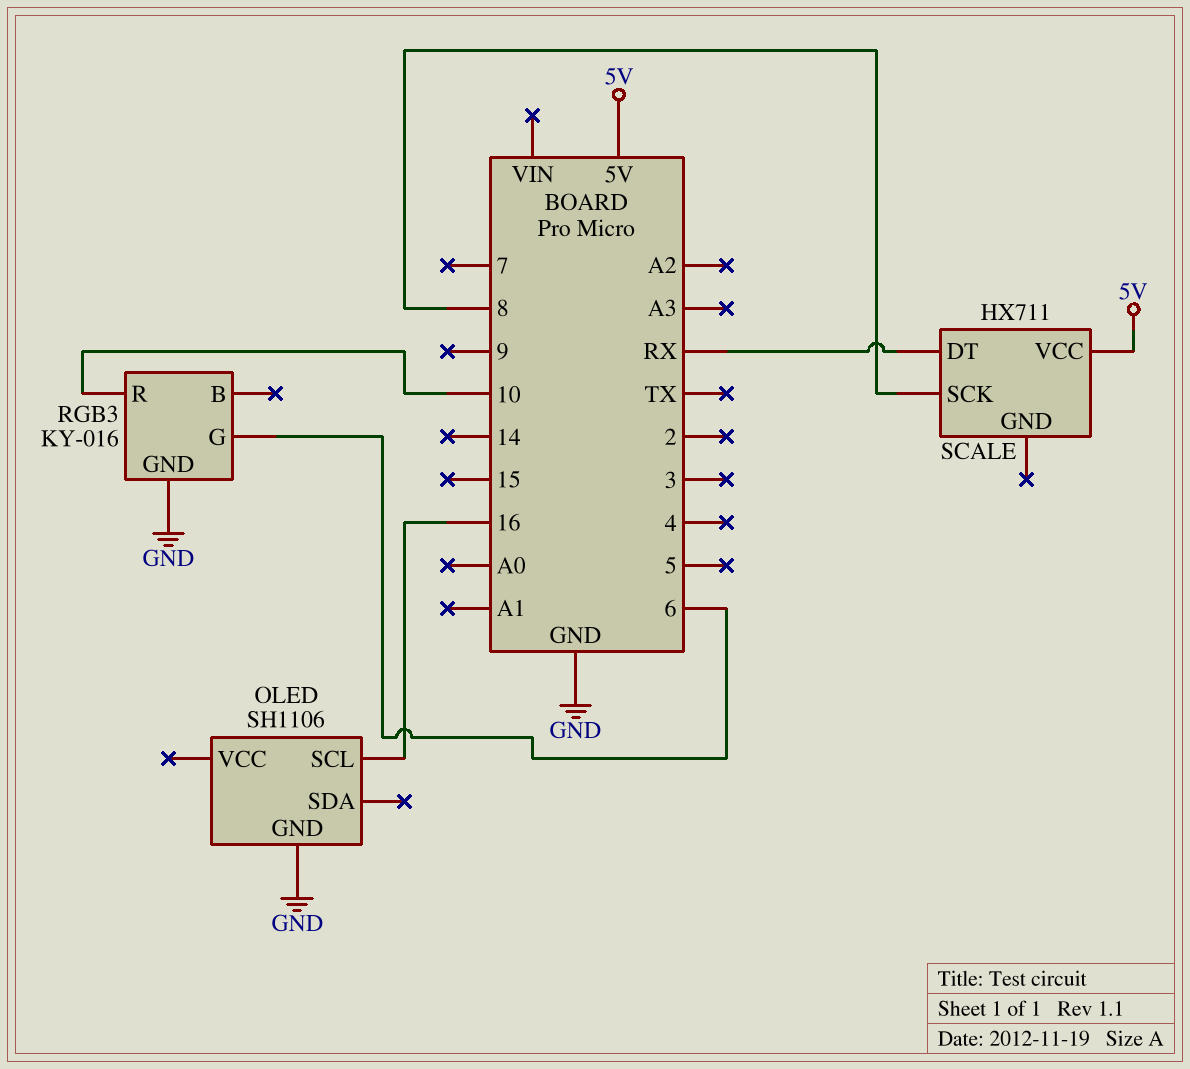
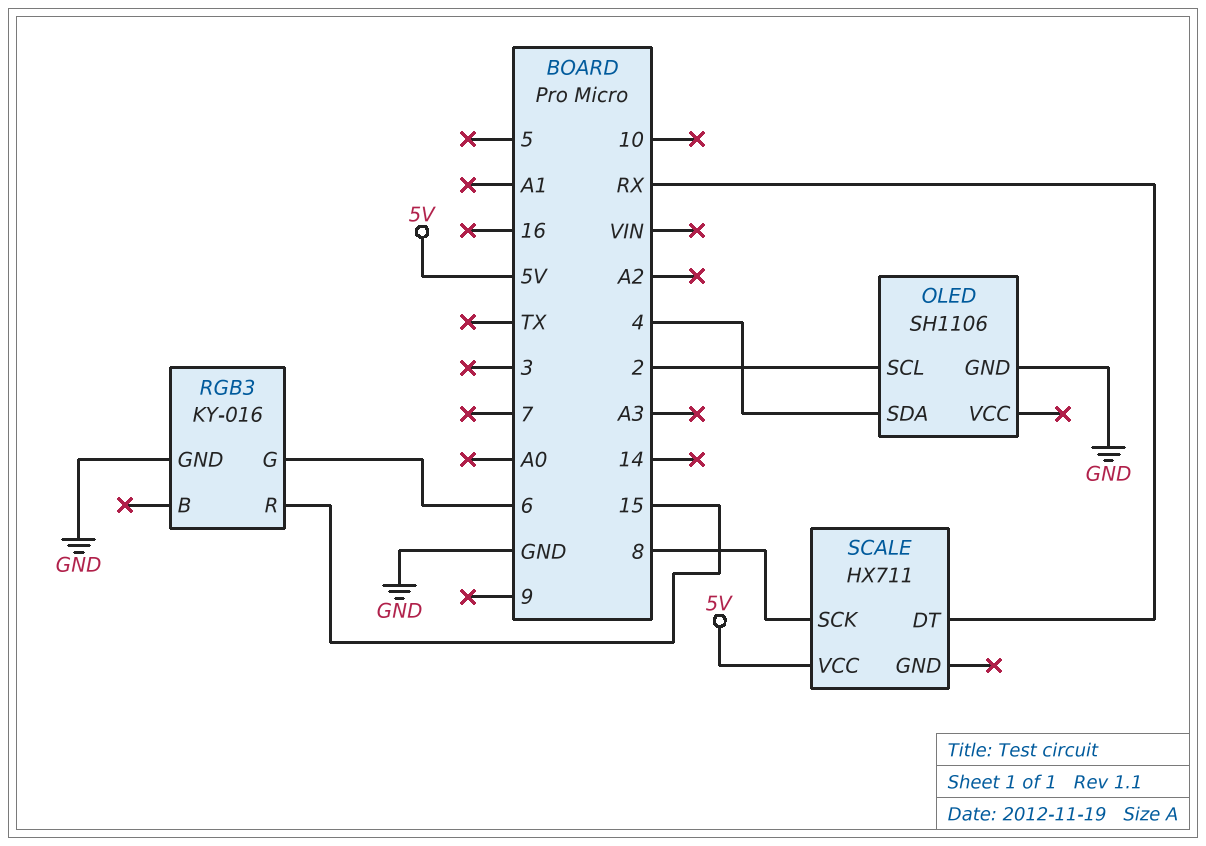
OLED pin SCL: 16 -> 2
OLED pin SDA: none -> 4
RGB3 pin R: 10 -> 15

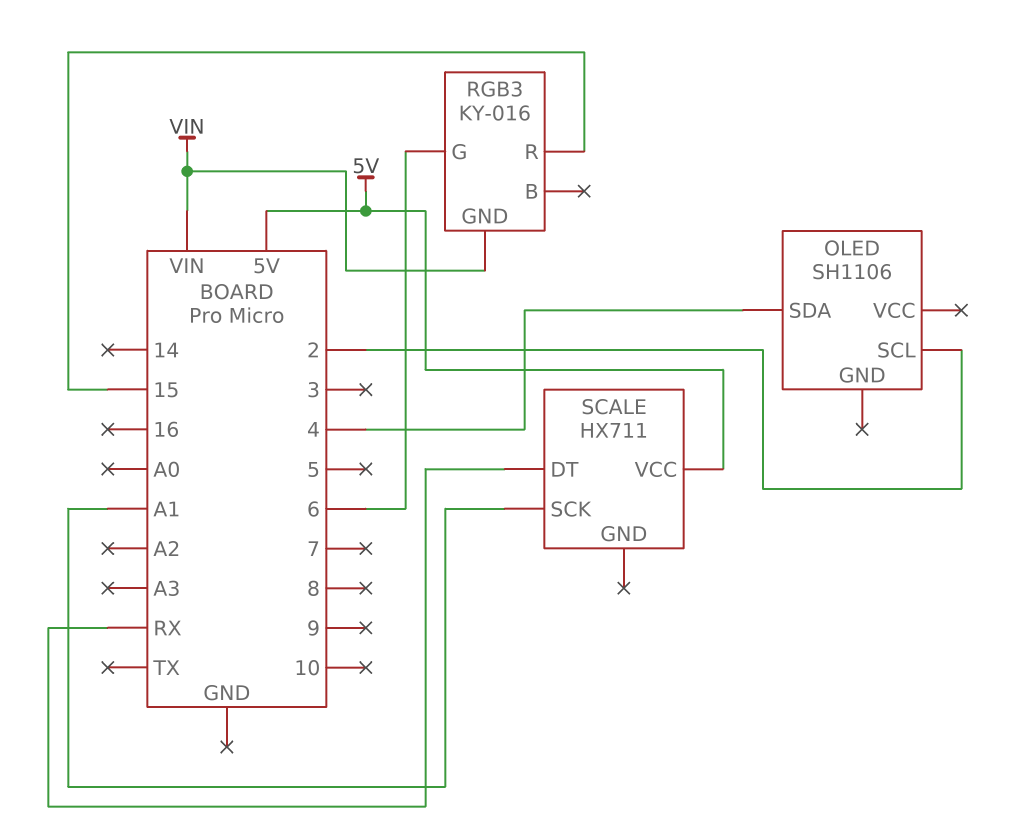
OLED pin GND: GND -> none
RGB3 pin GND: GND -> VIN
SCALE pin SCK: 8 -> A1

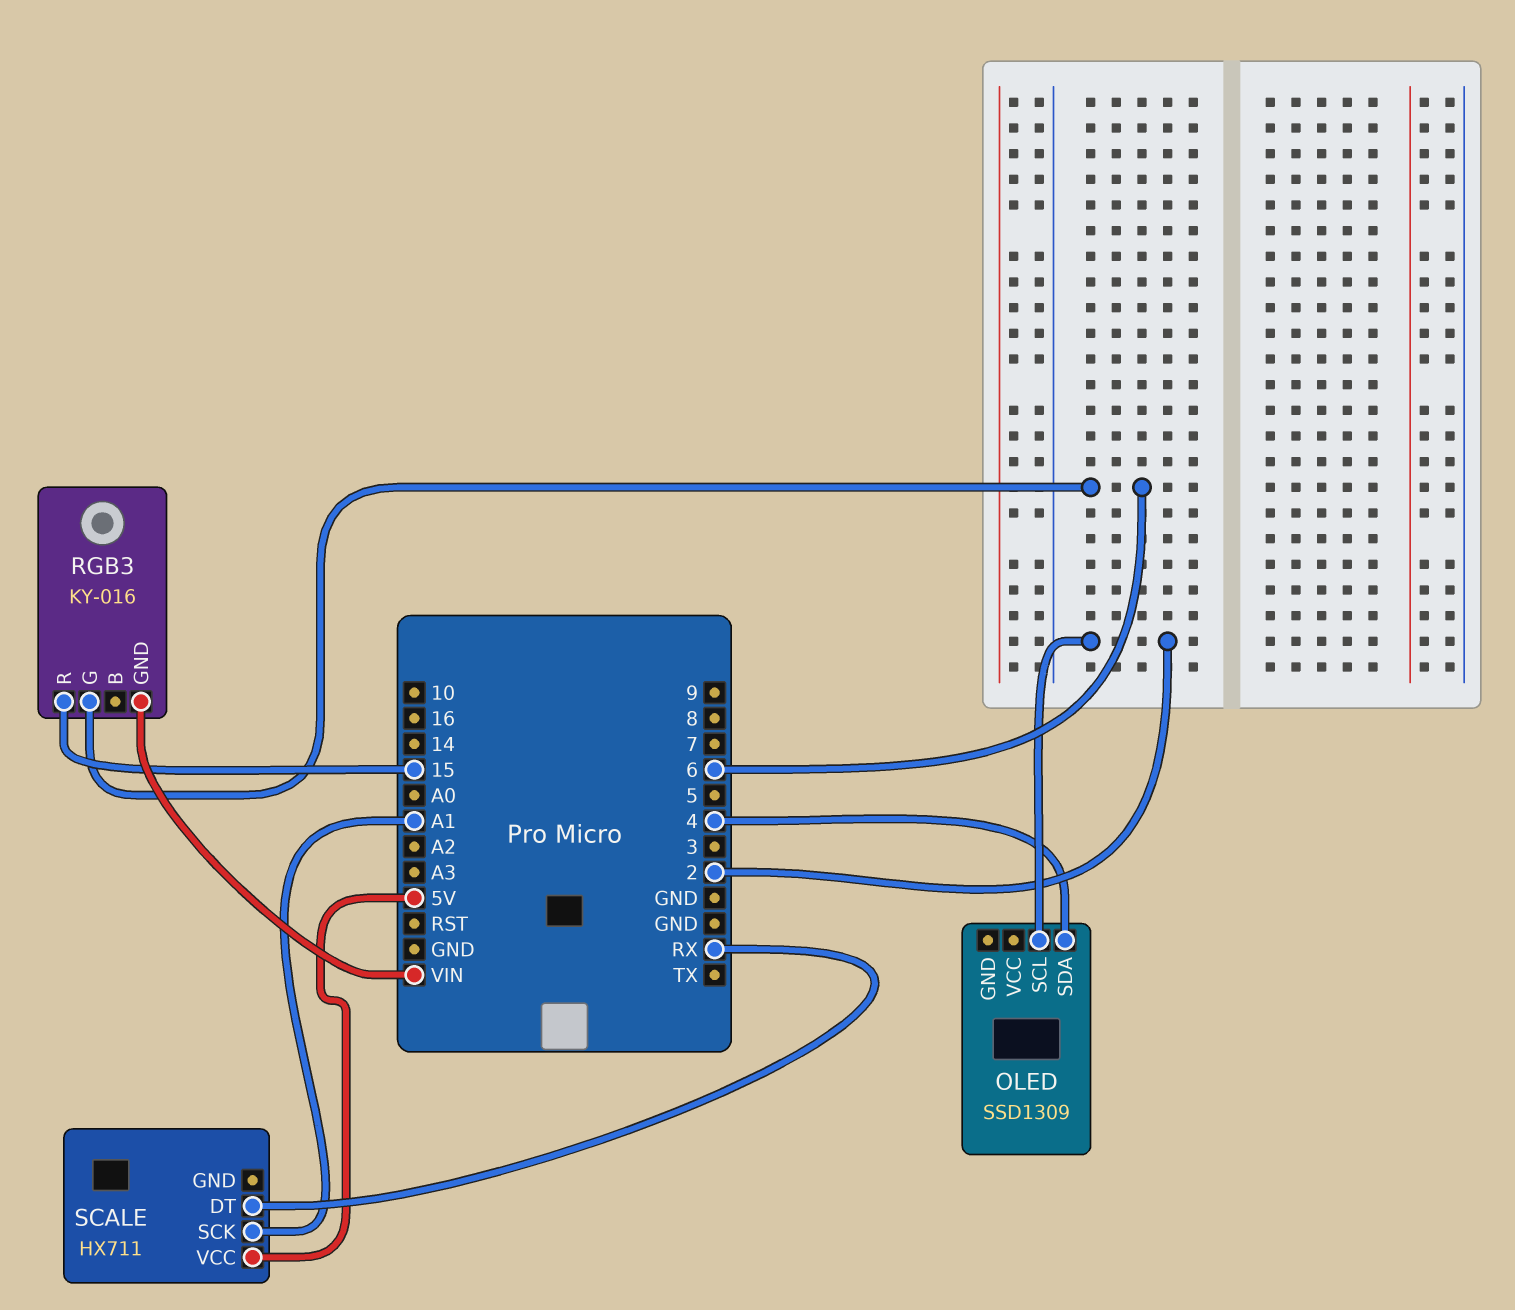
OLED: SH1106 -> SSD1309

